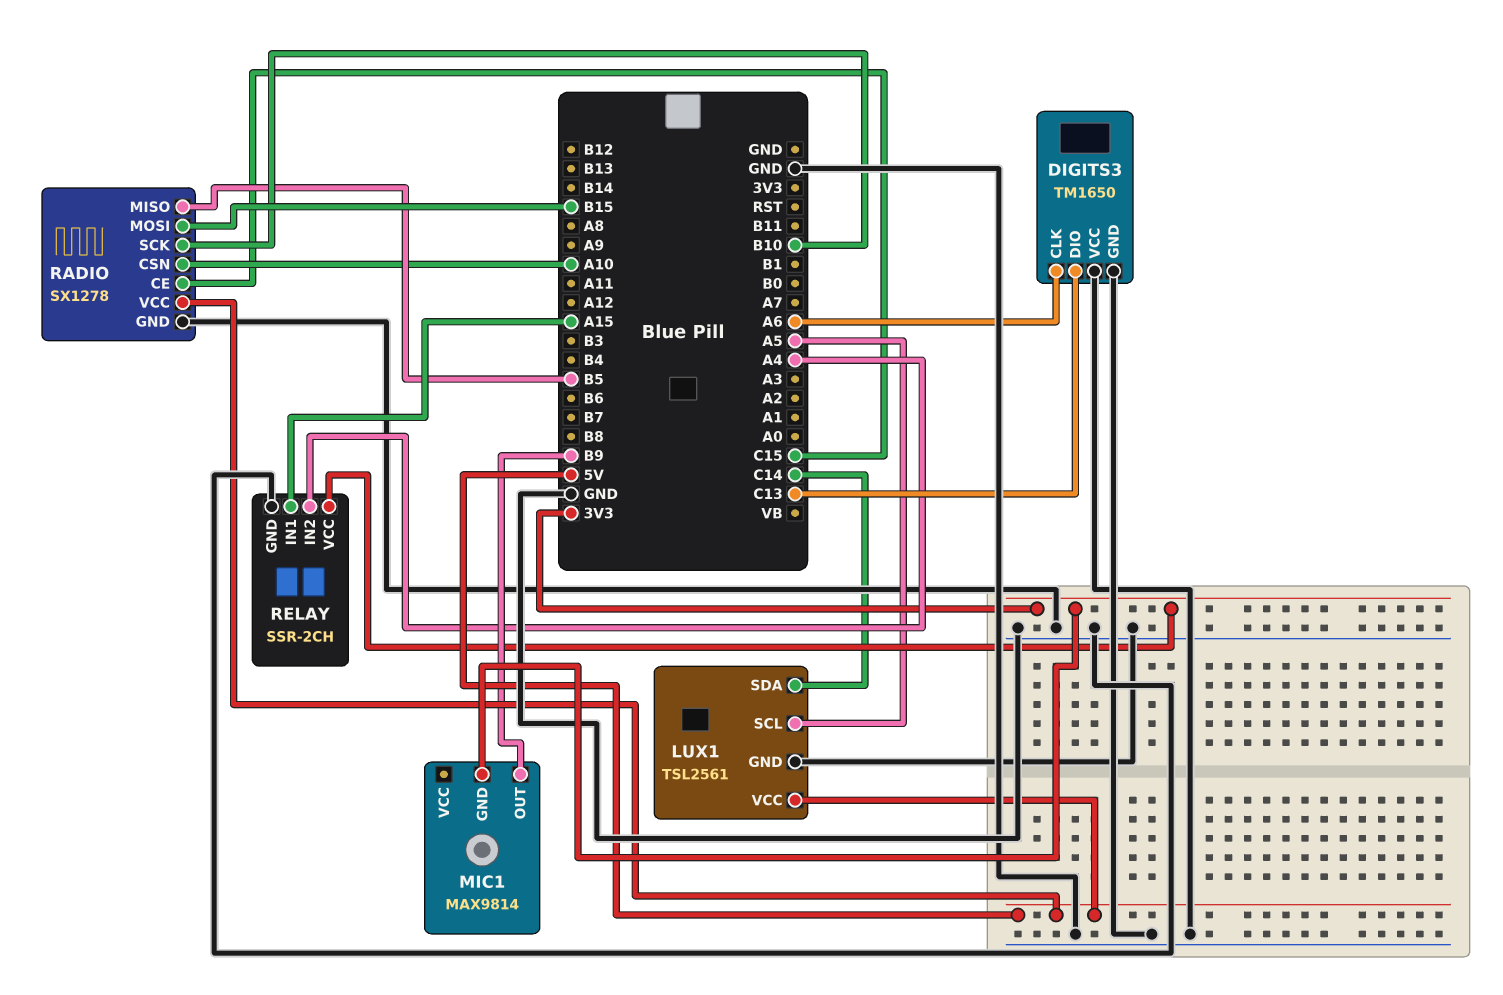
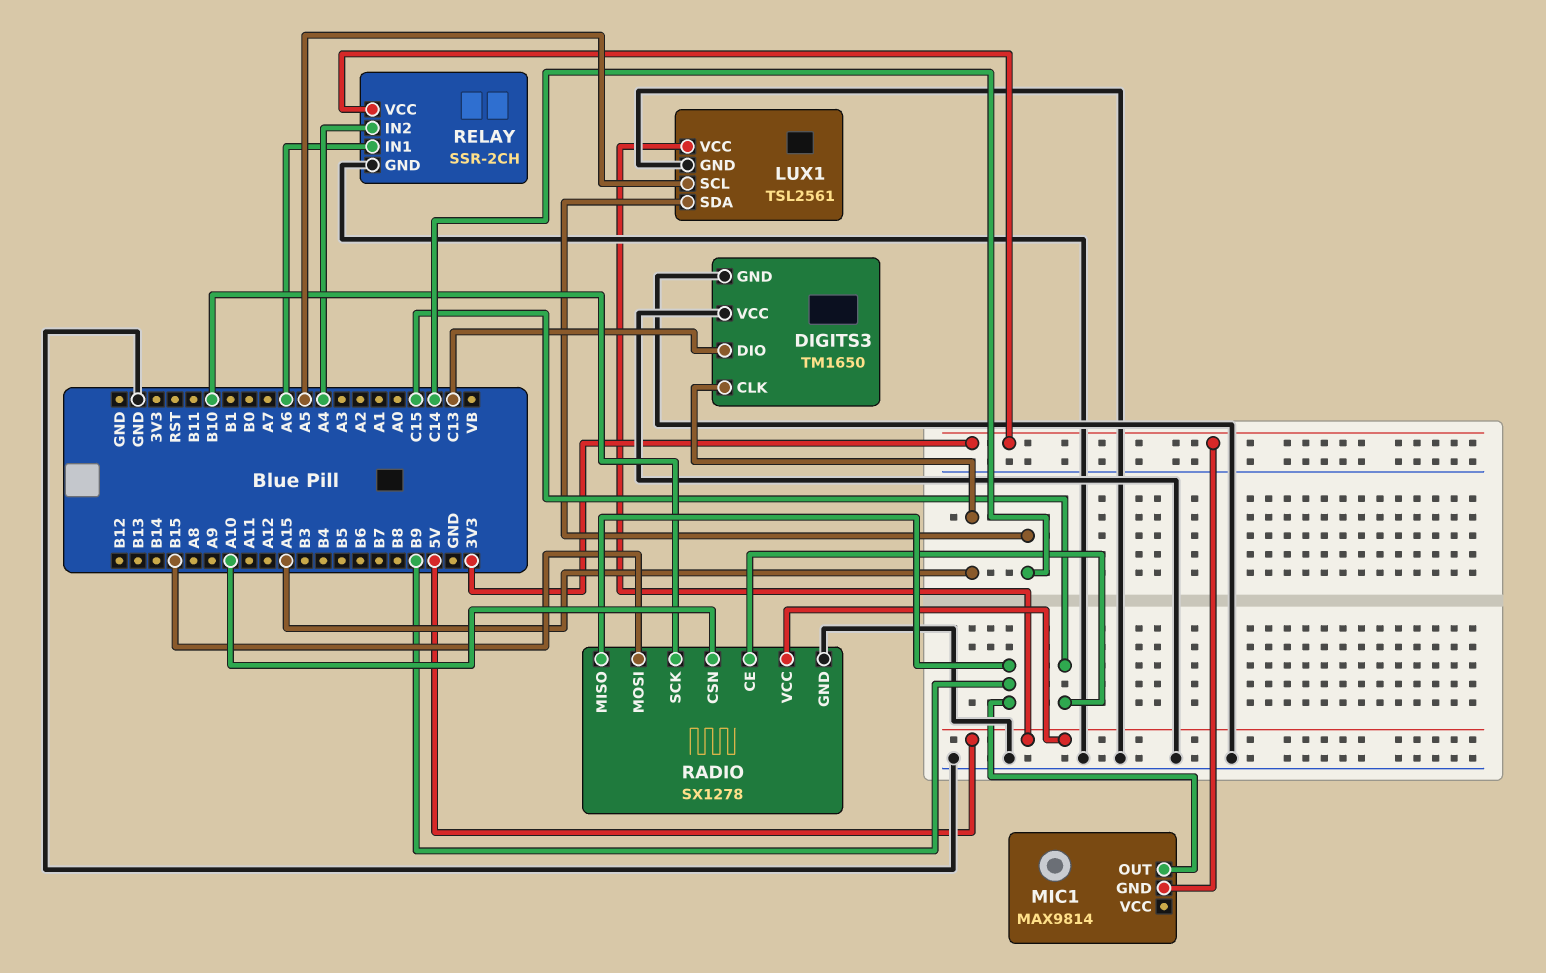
DIGITS3 pin CLK: A6 -> A15
RADIO pin MISO: B5 -> B9
RELAY pin IN1: A15 -> A6

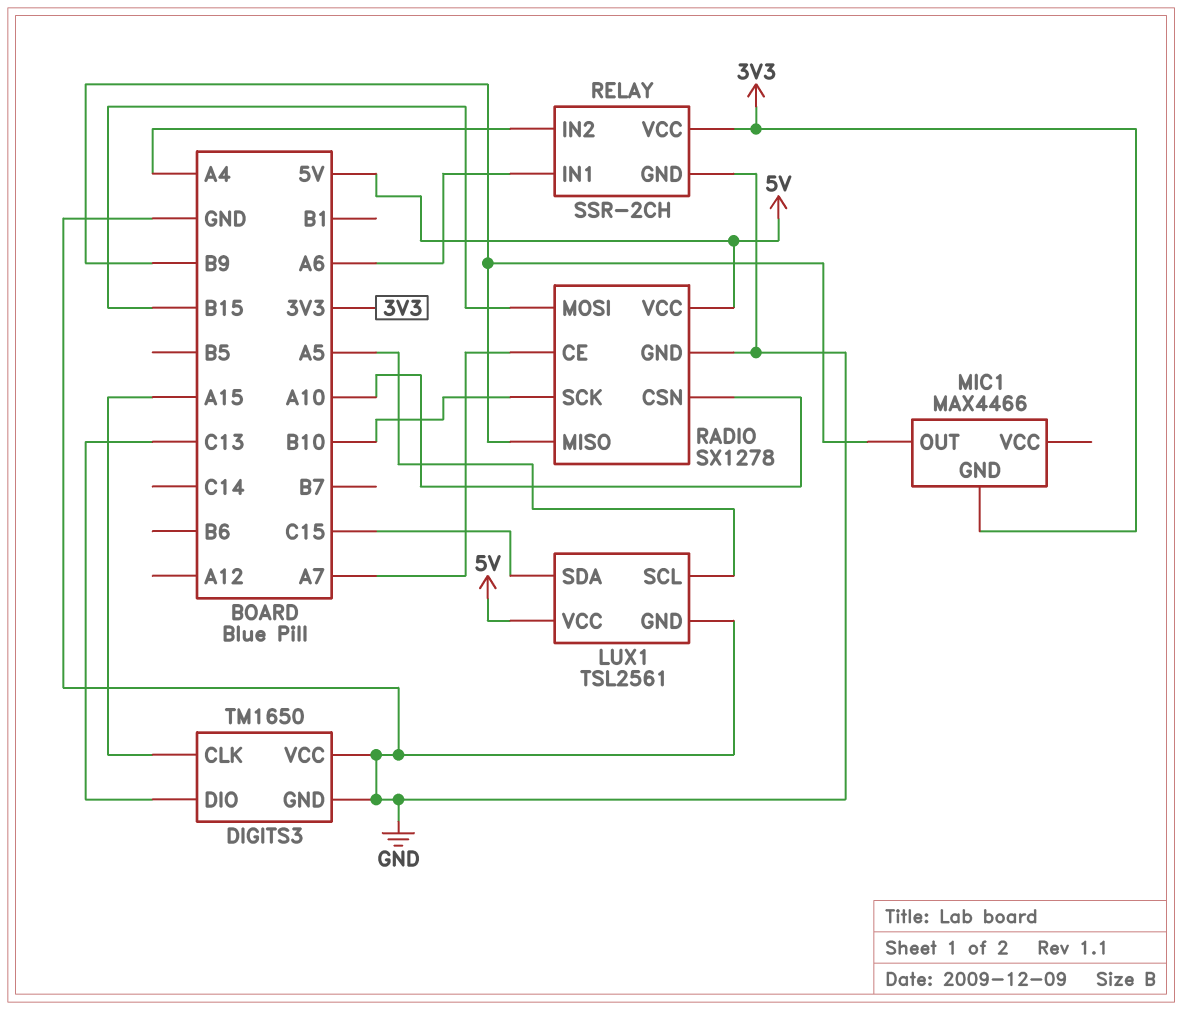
LUX1 pin SDA: C14 -> C15
MIC1: MAX9814 -> MAX4466
RADIO pin CE: C15 -> A7

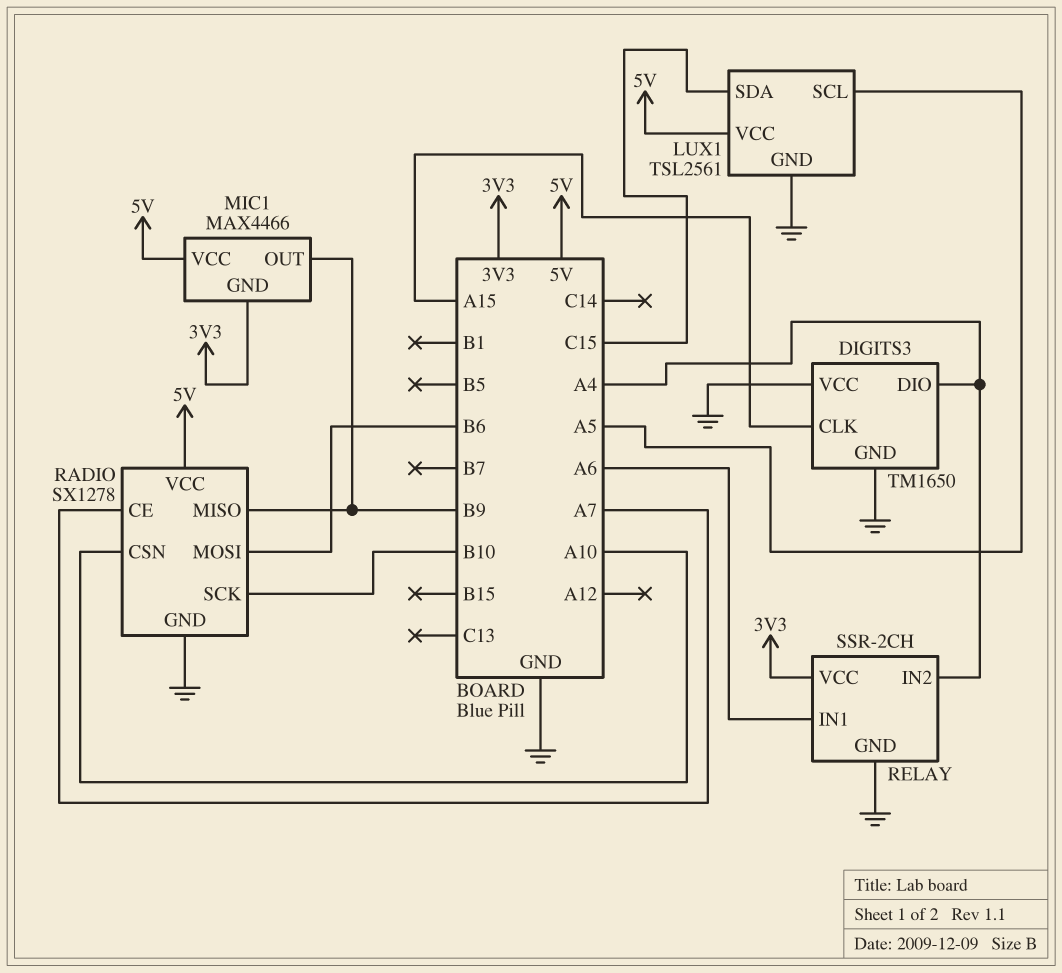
DIGITS3 pin DIO: C13 -> A4
MIC1 pin VCC: none -> 5V
RADIO pin MOSI: B15 -> B6

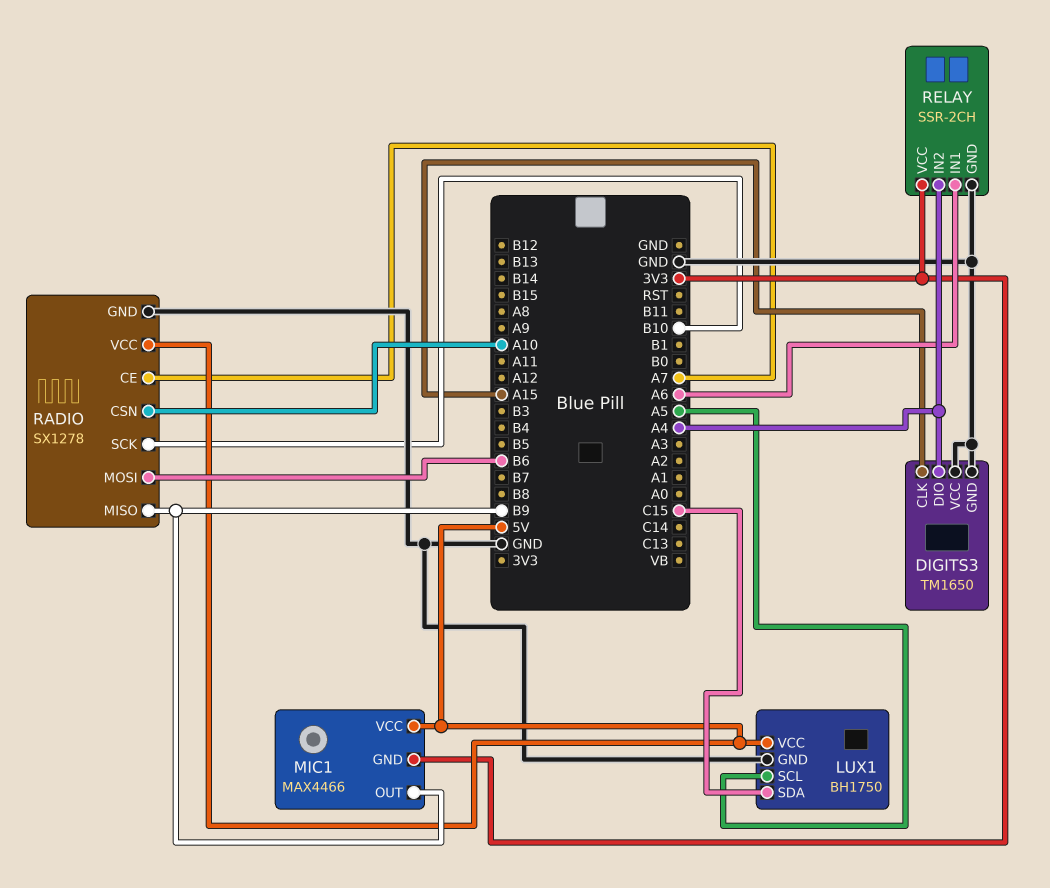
LUX1: TSL2561 -> BH1750

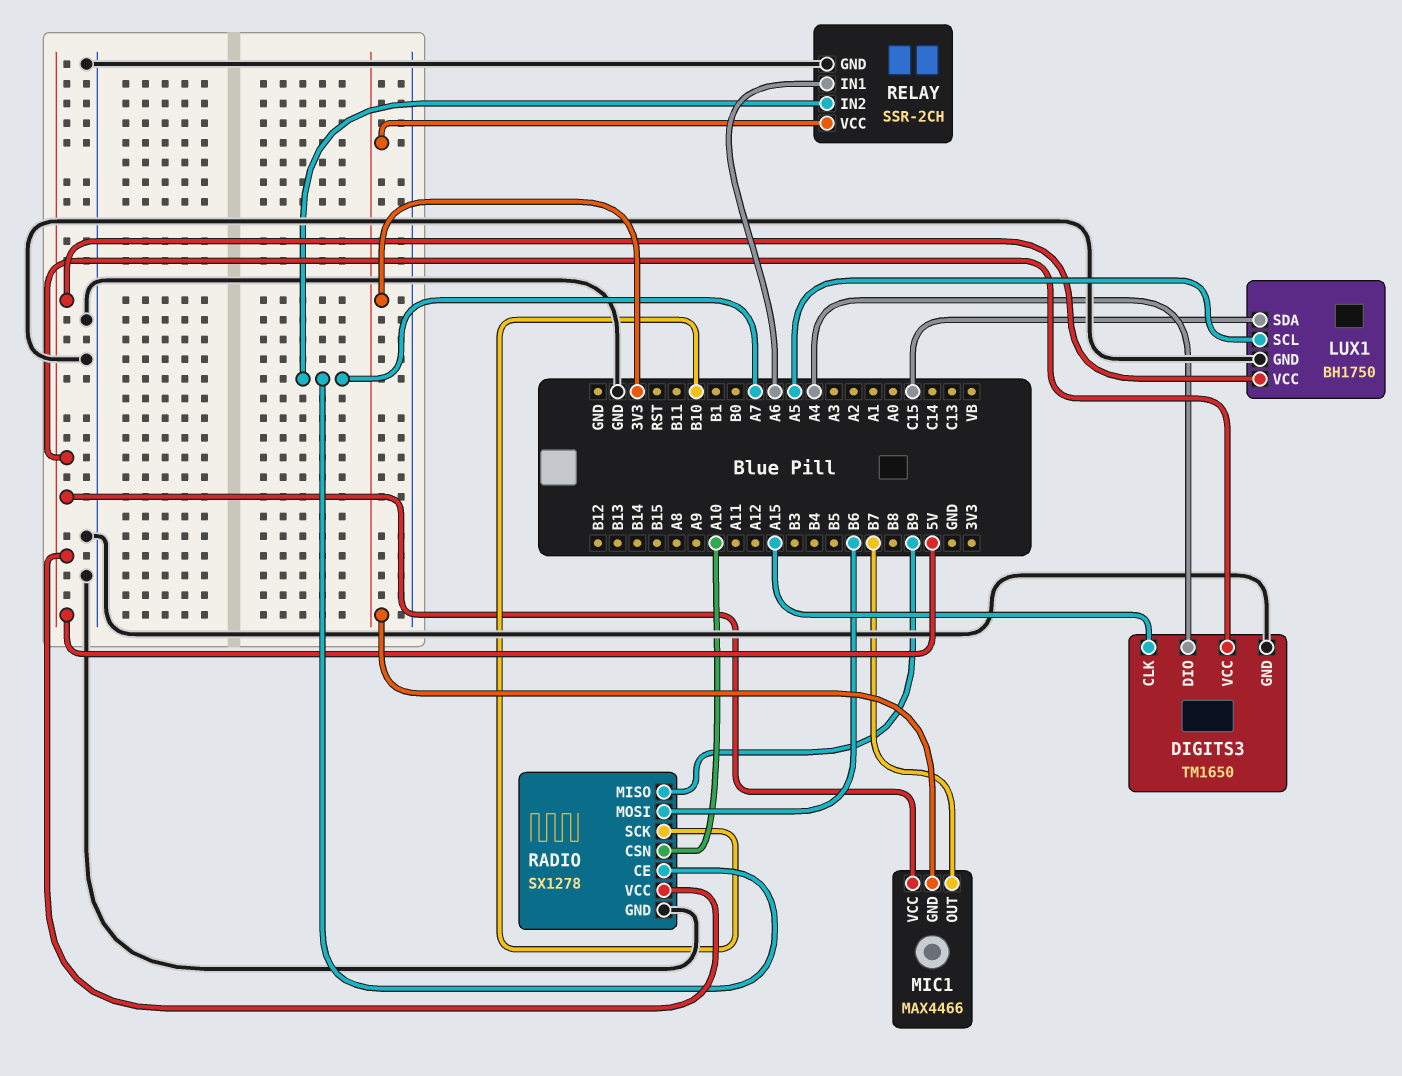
DIGITS3 pin VCC: GND -> 5V
MIC1 pin OUT: B9 -> B7
RELAY pin IN2: A4 -> A7

